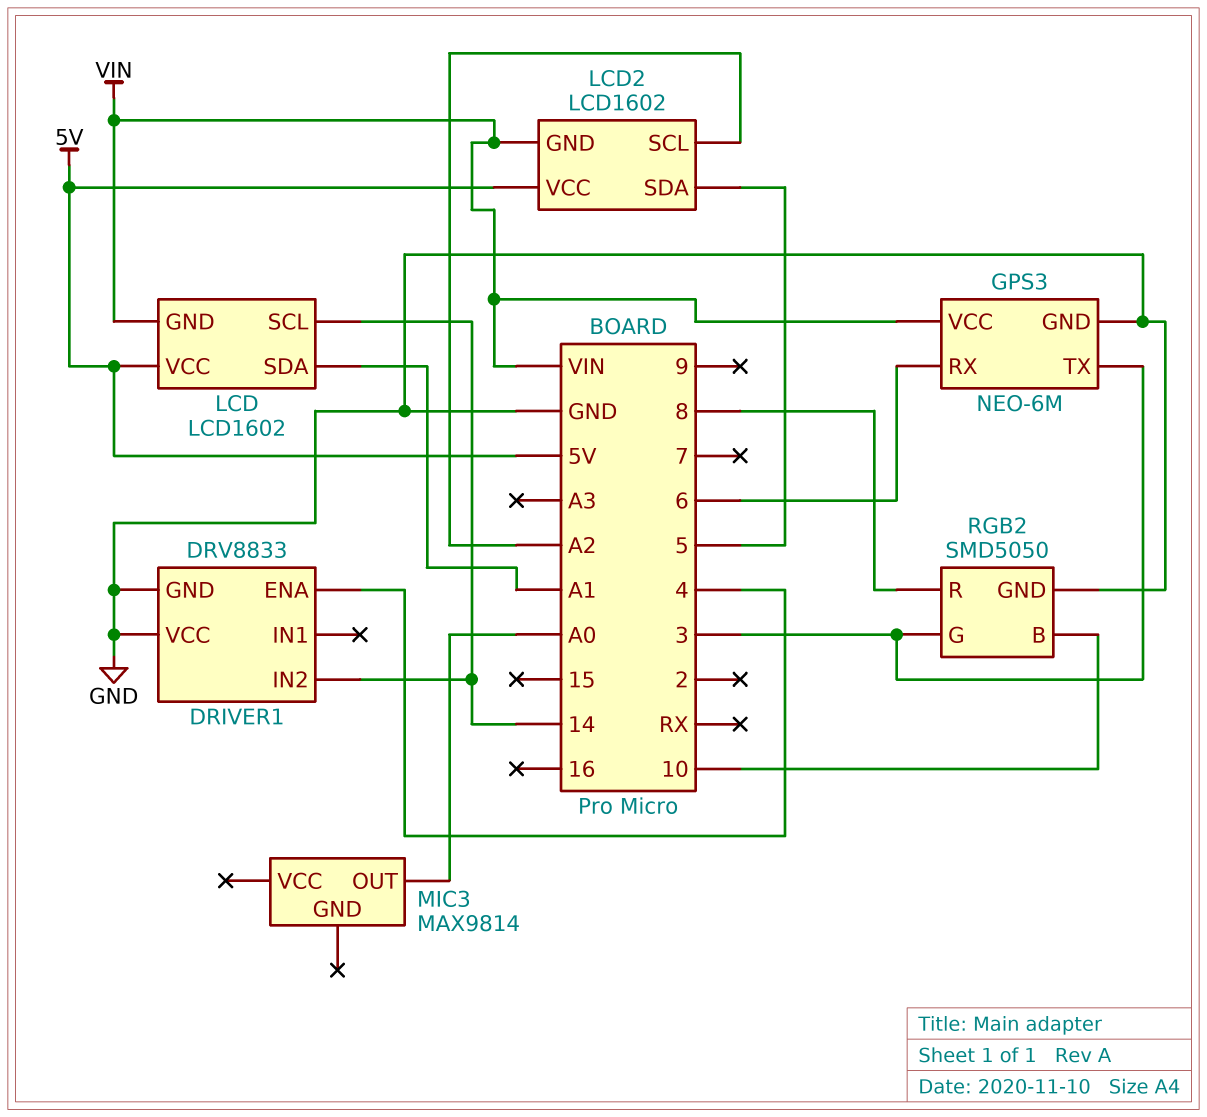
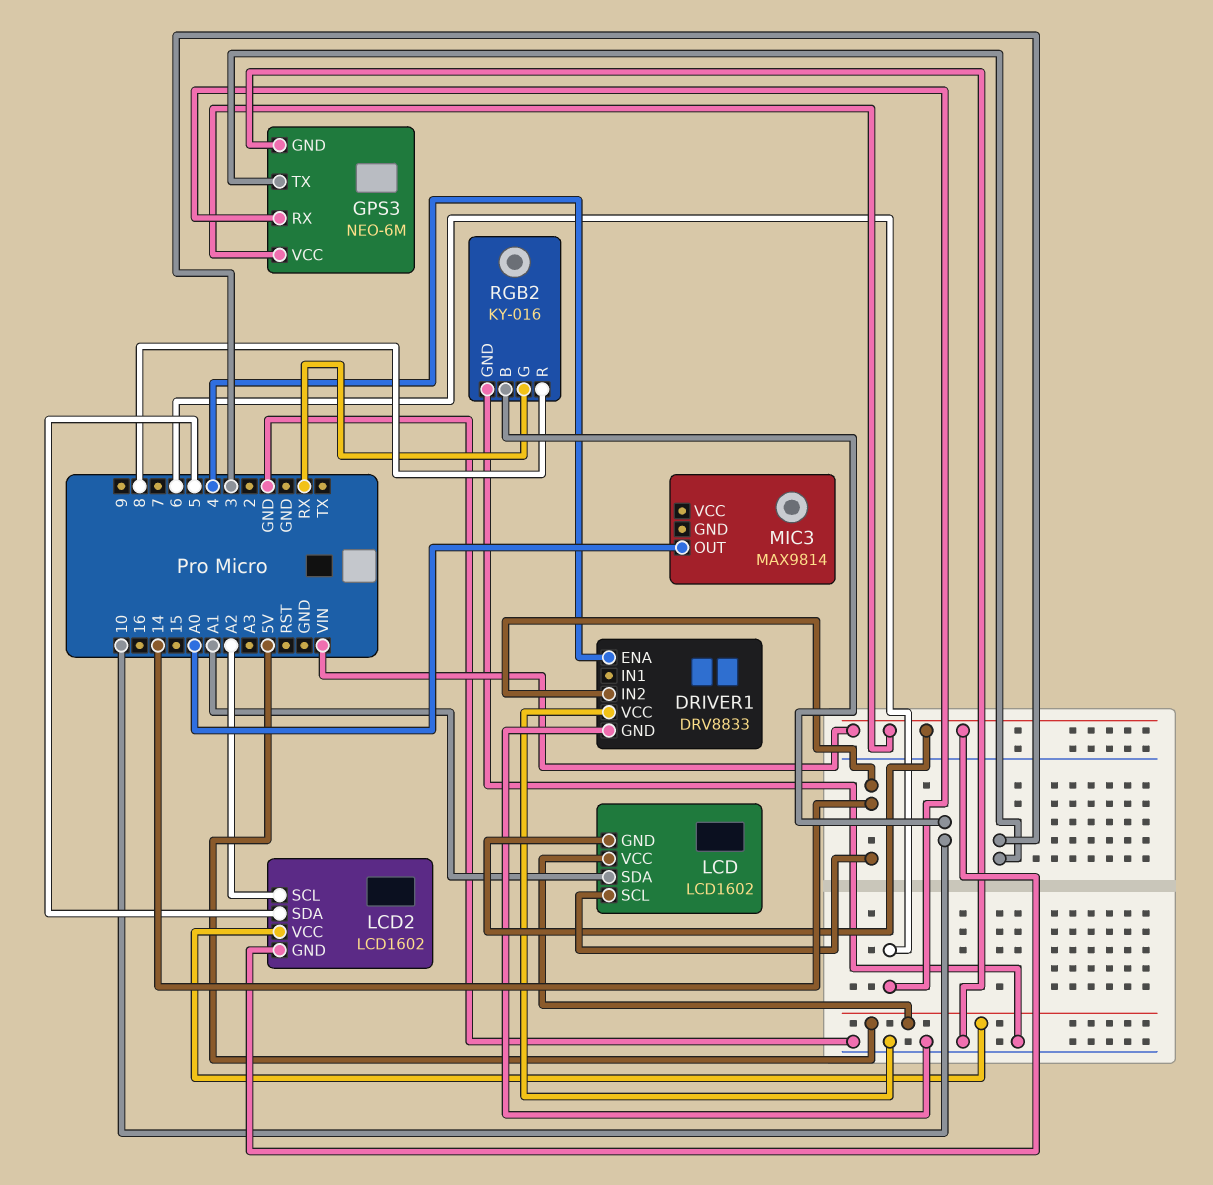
RGB2: SMD5050 -> KY-016
RGB2 pin G: 3 -> RX

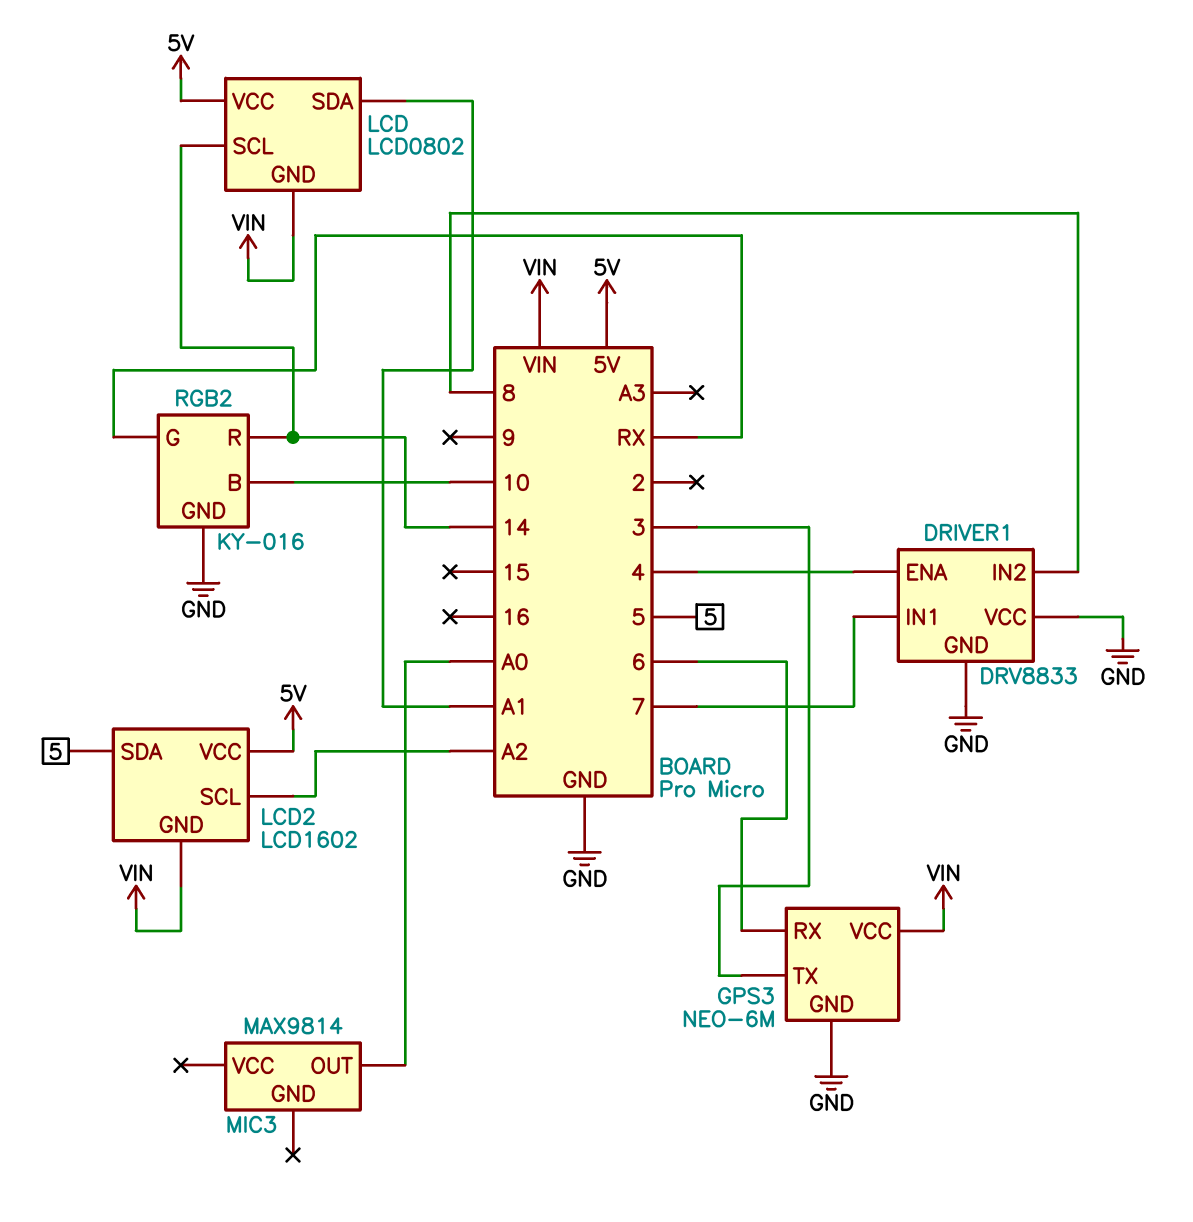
DRIVER1 pin IN1: none -> 7
DRIVER1 pin IN2: 14 -> 8
LCD: LCD1602 -> LCD0802
RGB2 pin R: 8 -> 14

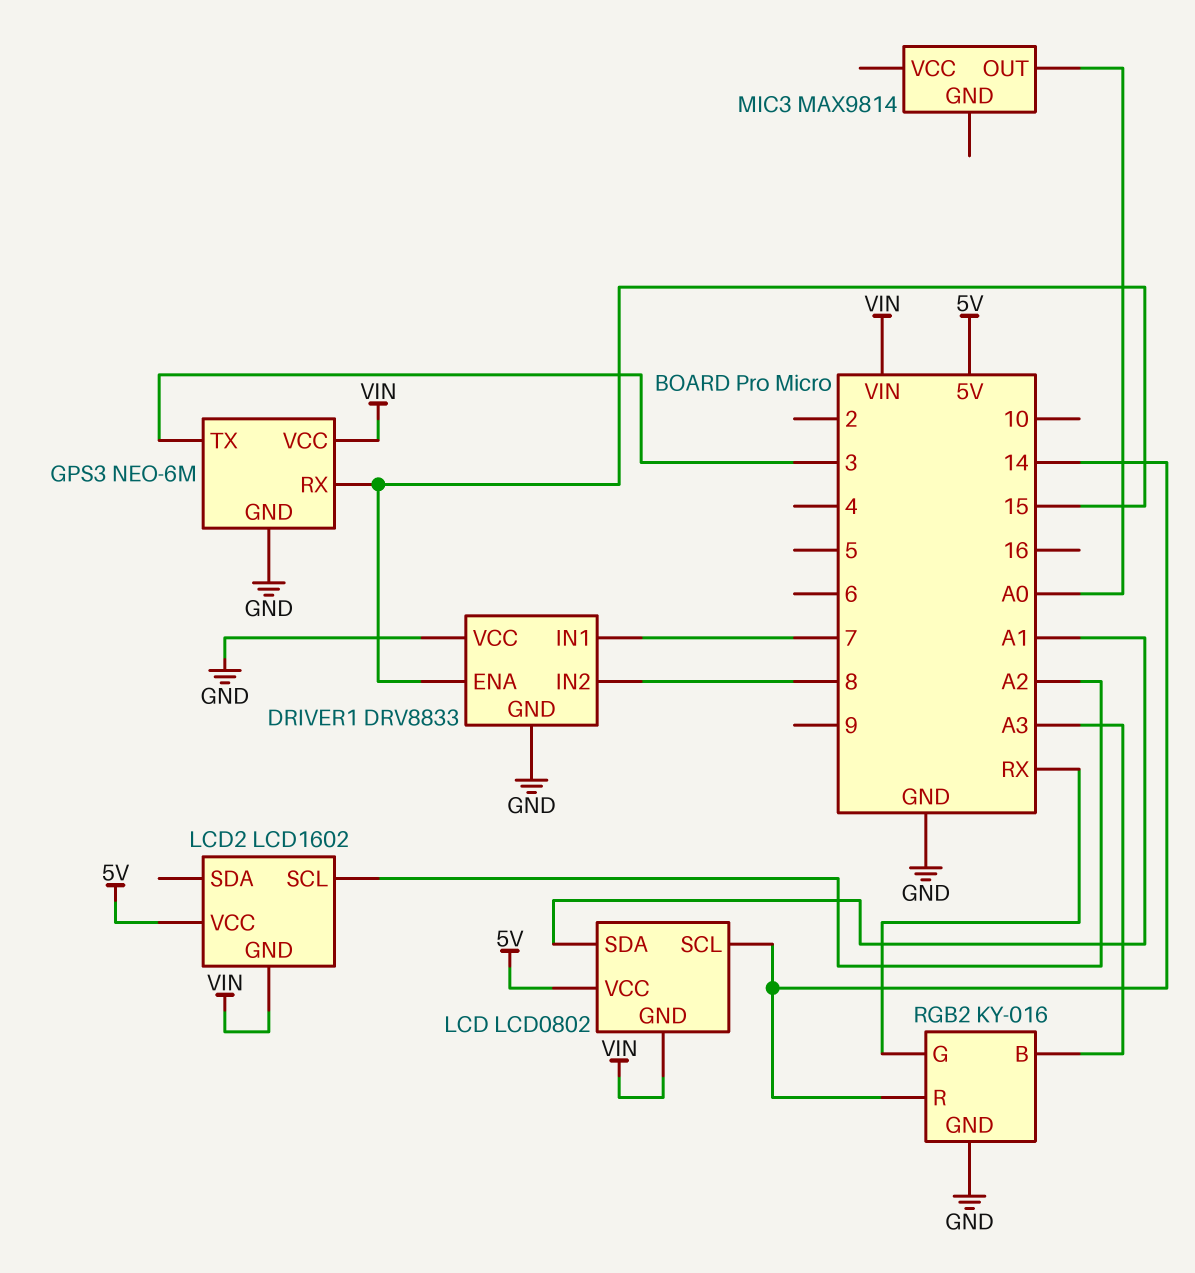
DRIVER1 pin ENA: 4 -> 15
GPS3 pin RX: 6 -> 15
LCD2 pin SDA: 5 -> none
RGB2 pin B: 10 -> A3

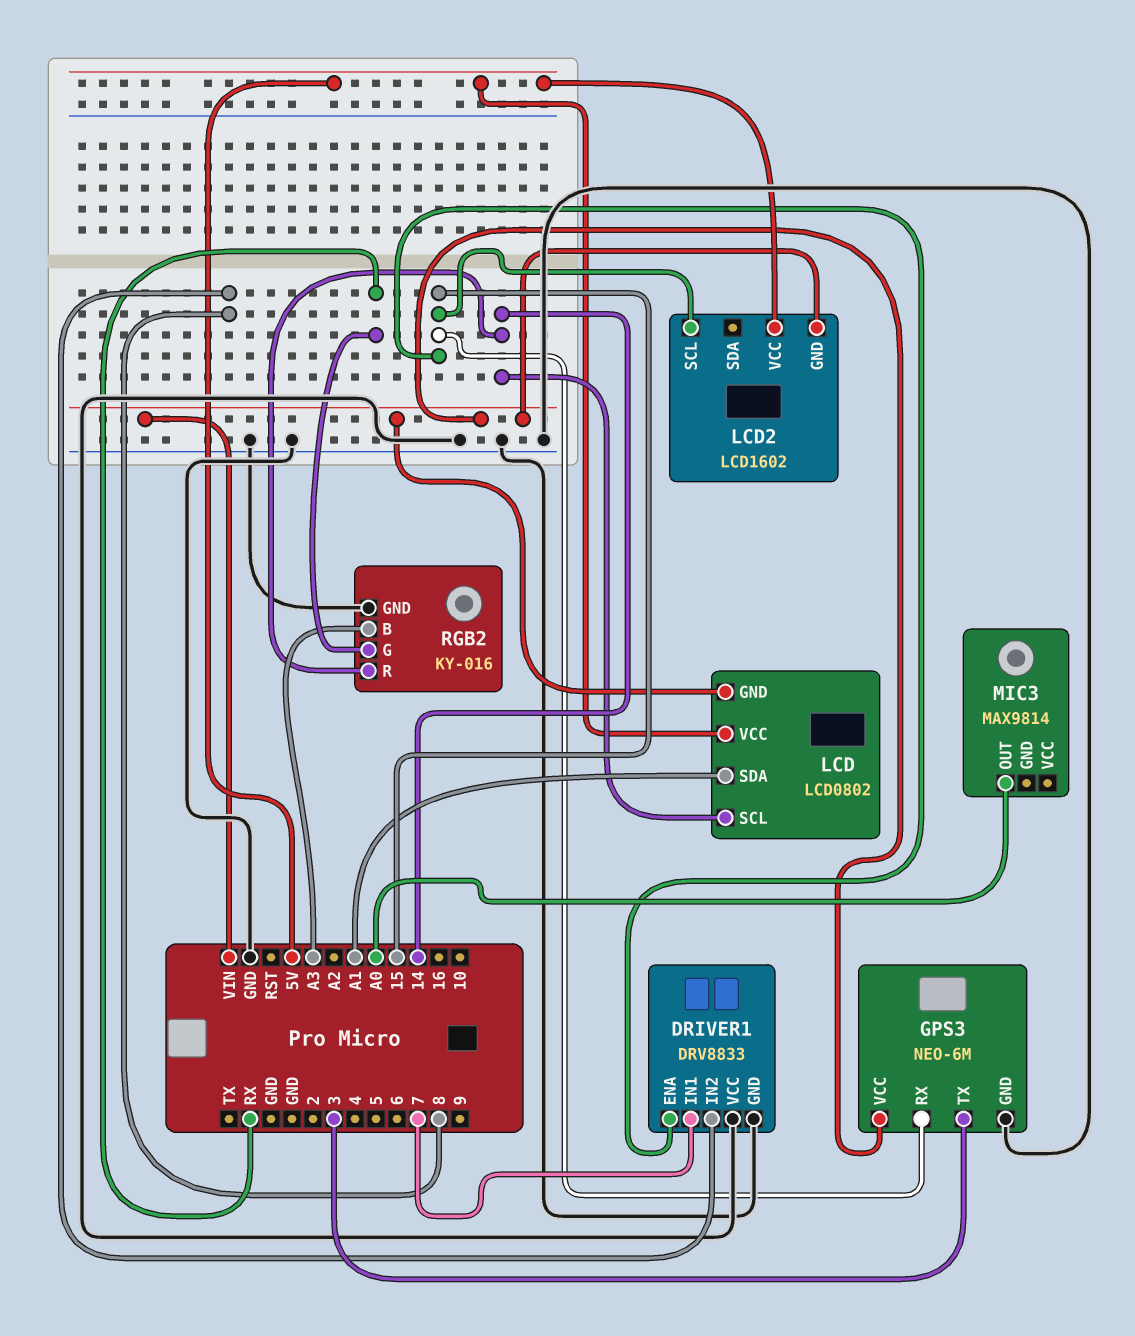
LCD2 pin SCL: A2 -> 15

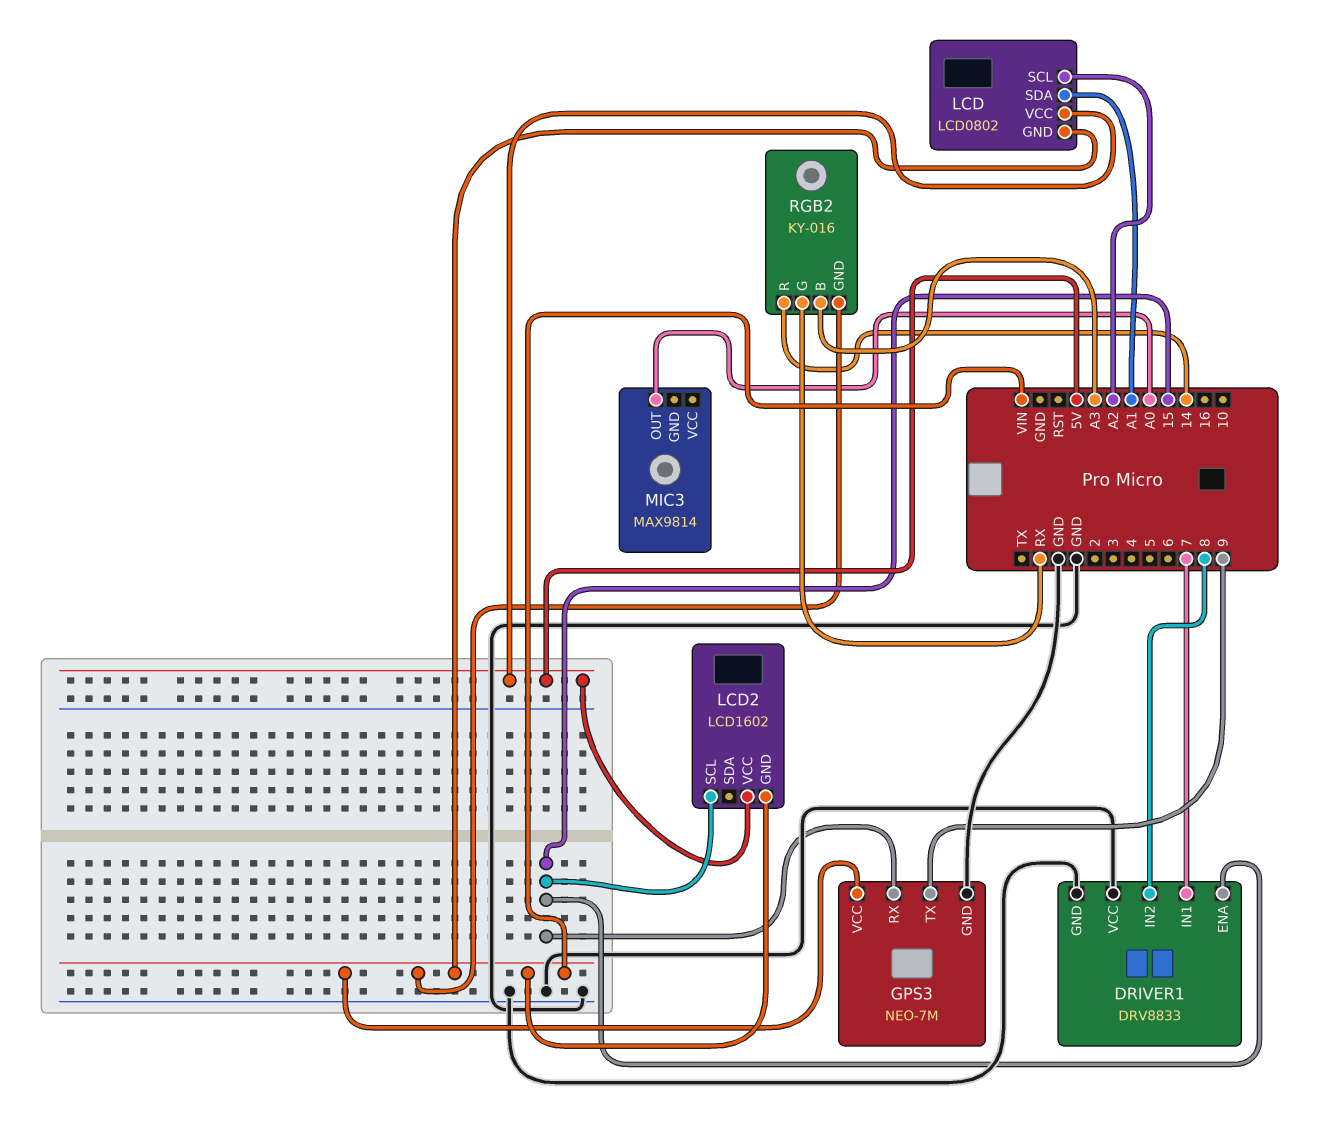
GPS3: NEO-6M -> NEO-7M
GPS3 pin TX: 3 -> 9
LCD pin SCL: 14 -> A2
RGB2 pin GND: GND -> VIN

